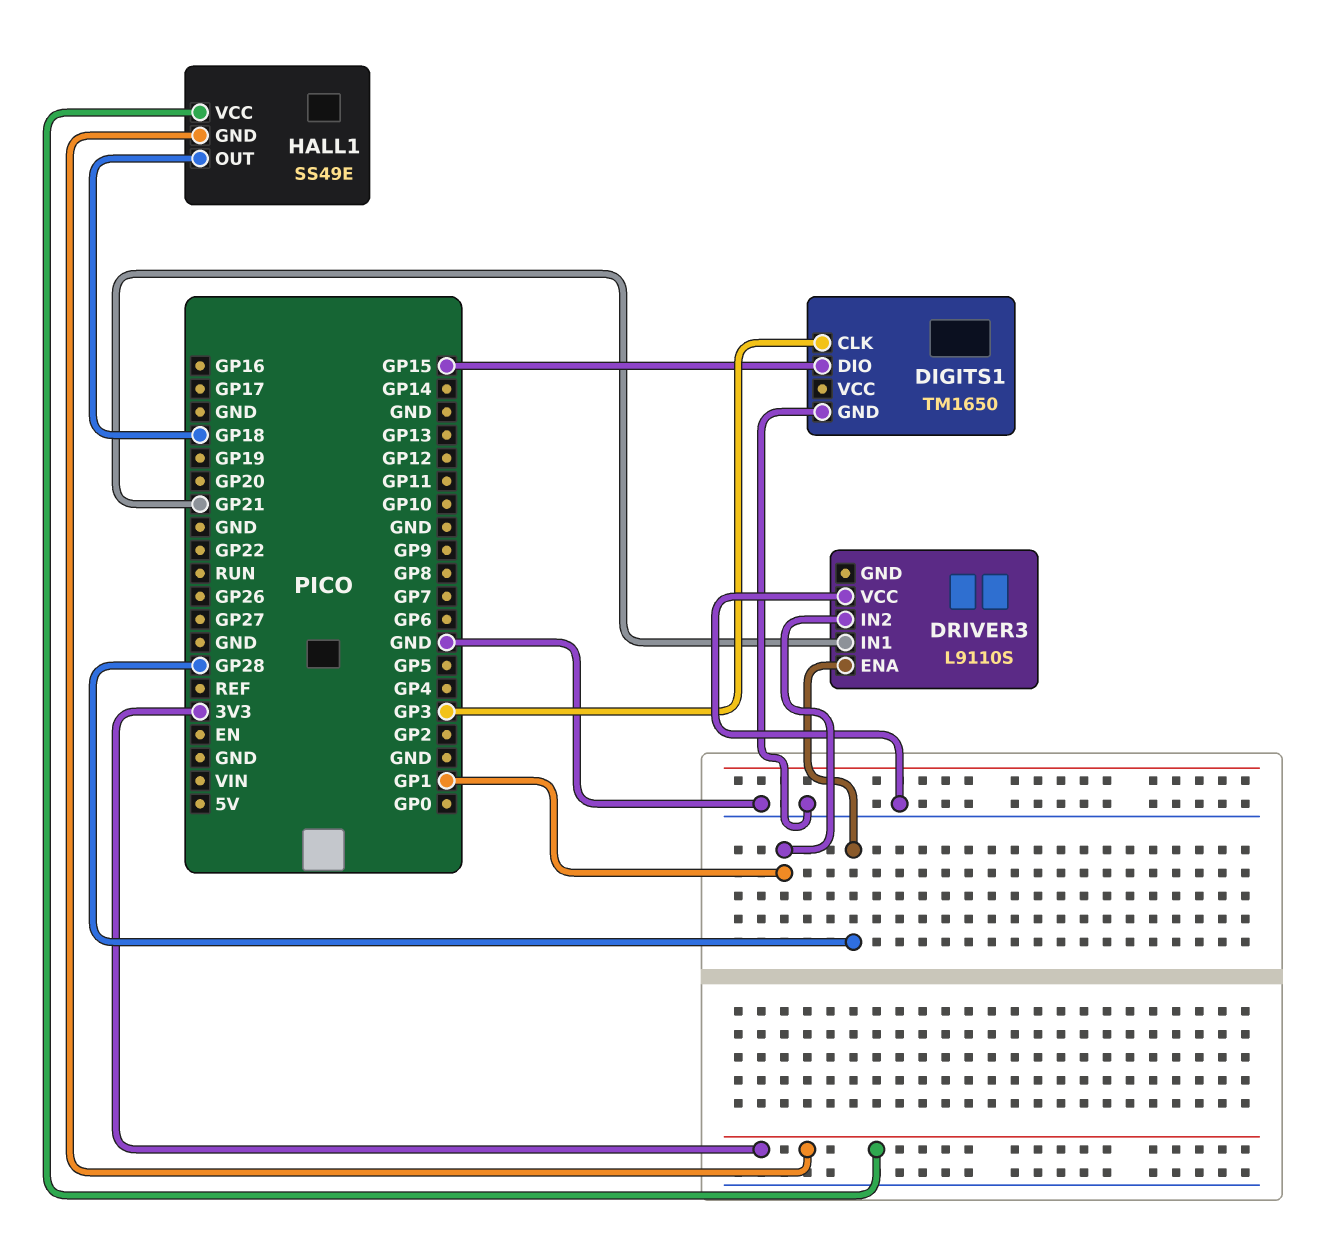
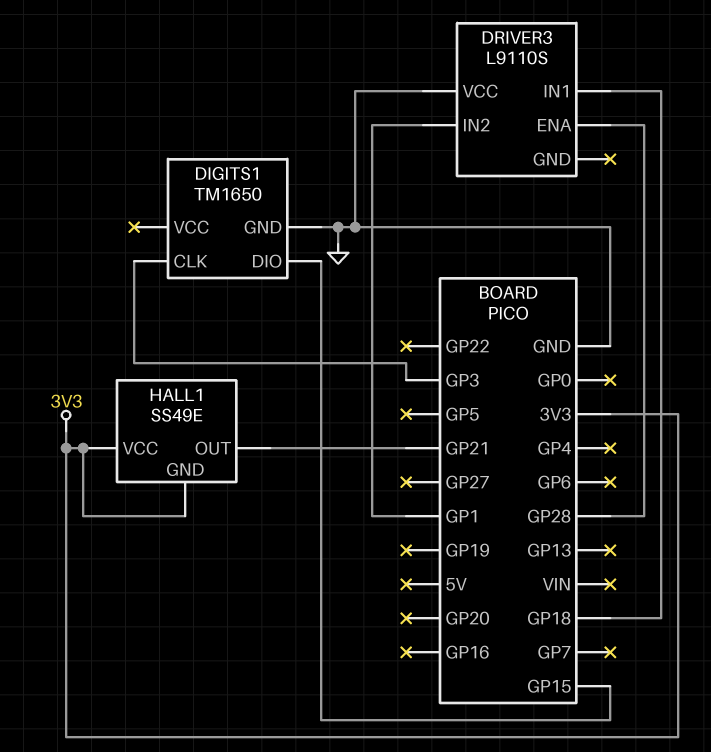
DRIVER3 pin IN1: GP21 -> GP18
HALL1 pin OUT: GP18 -> GP21

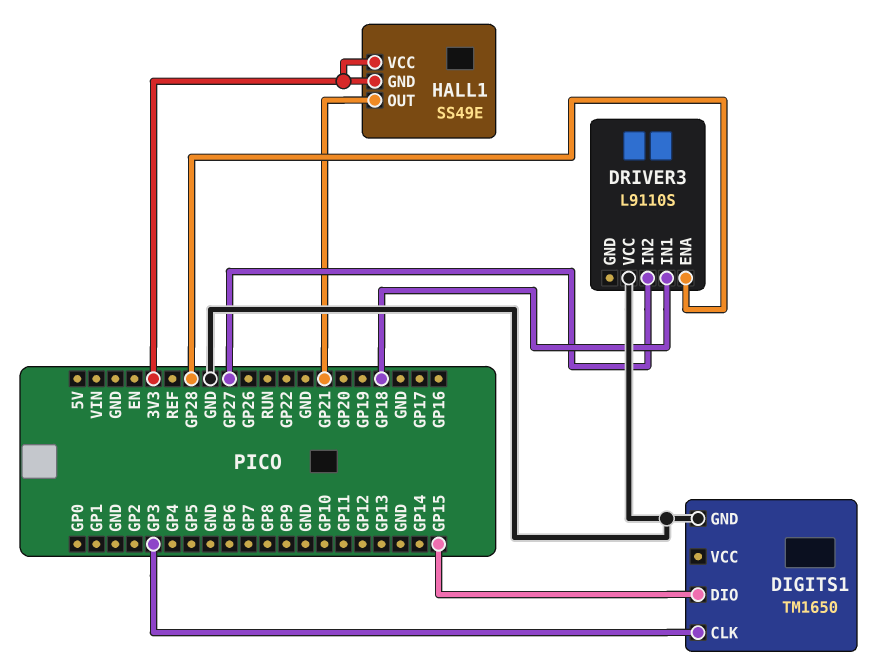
DRIVER3 pin IN2: GP1 -> GP27

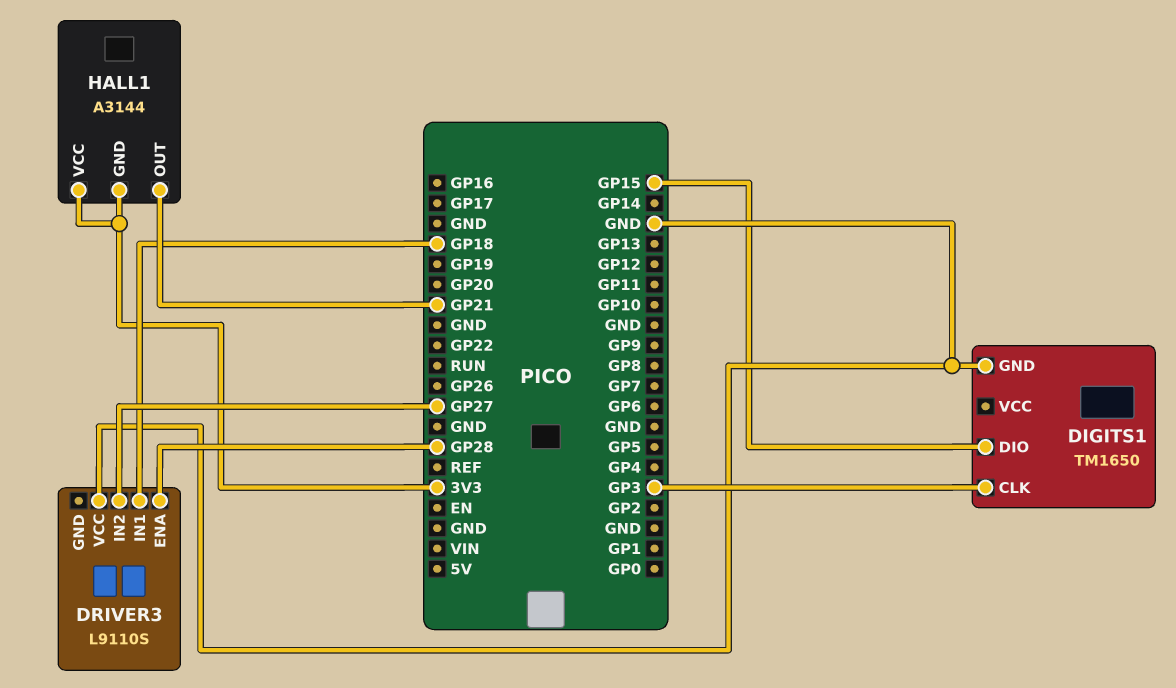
HALL1: SS49E -> A3144

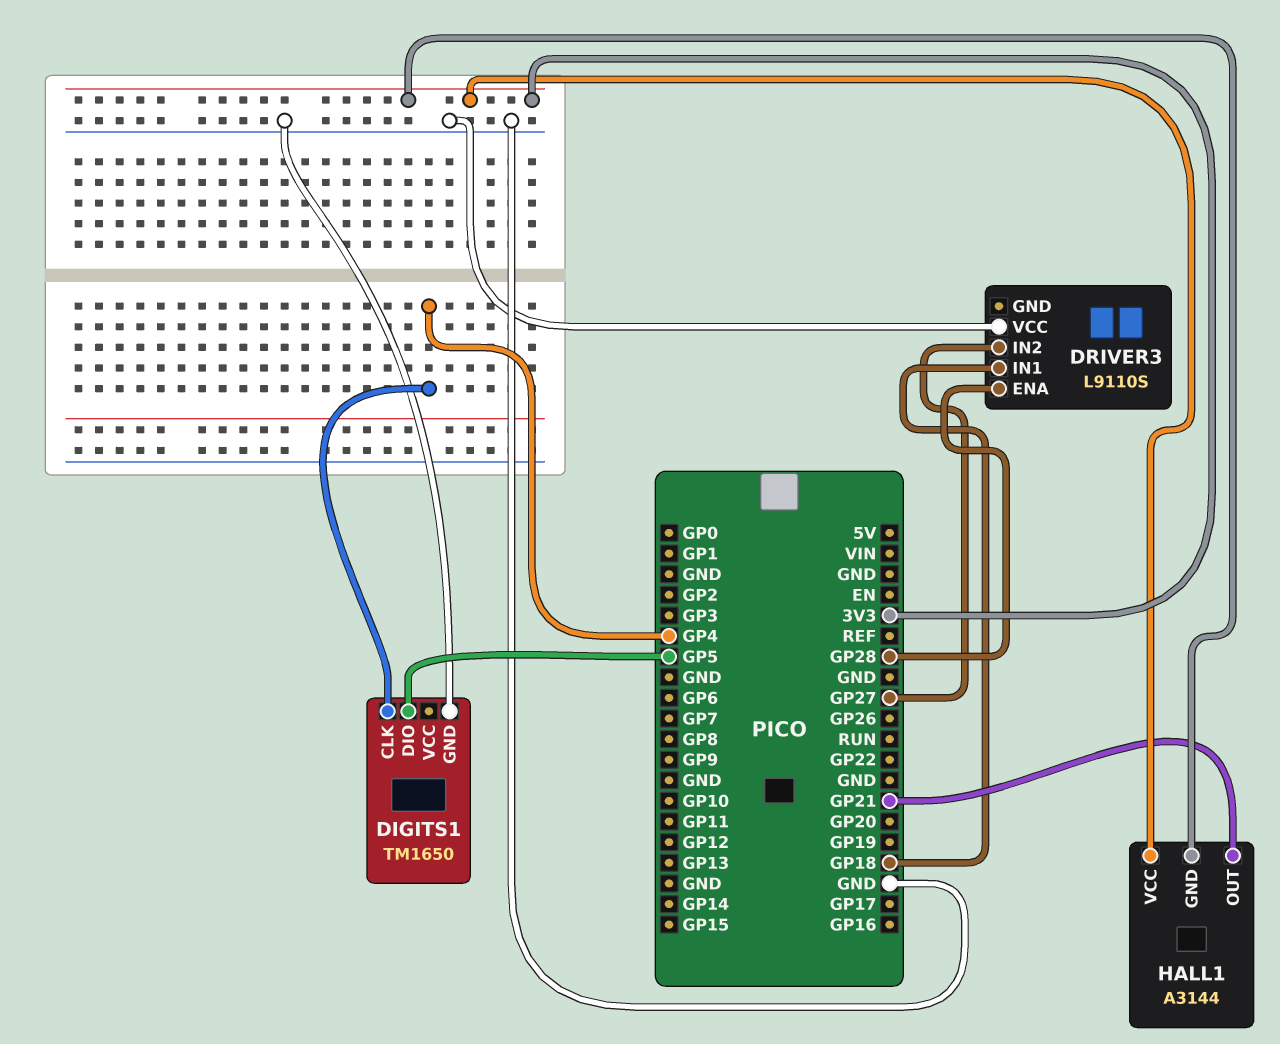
DIGITS1 pin CLK: GP3 -> GP4
DIGITS1 pin DIO: GP15 -> GP5

